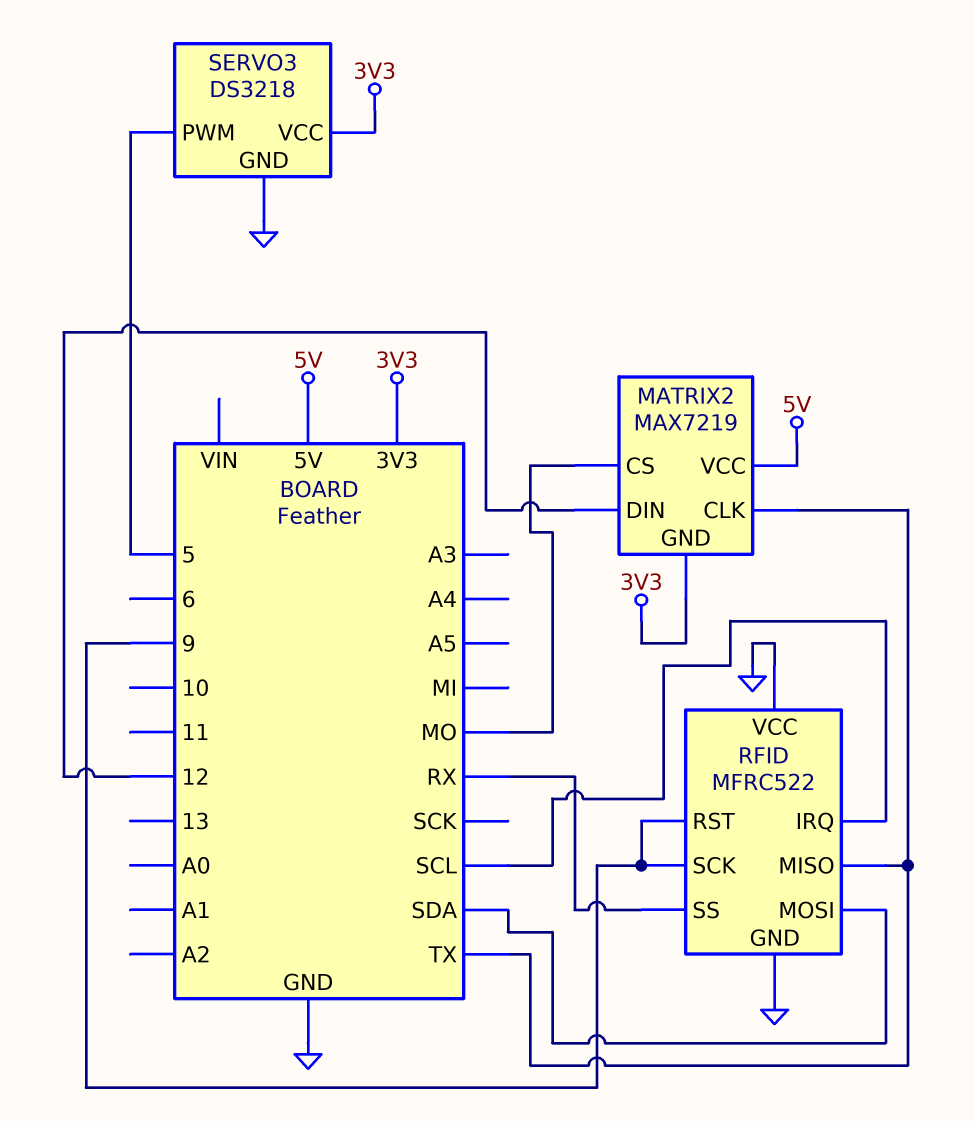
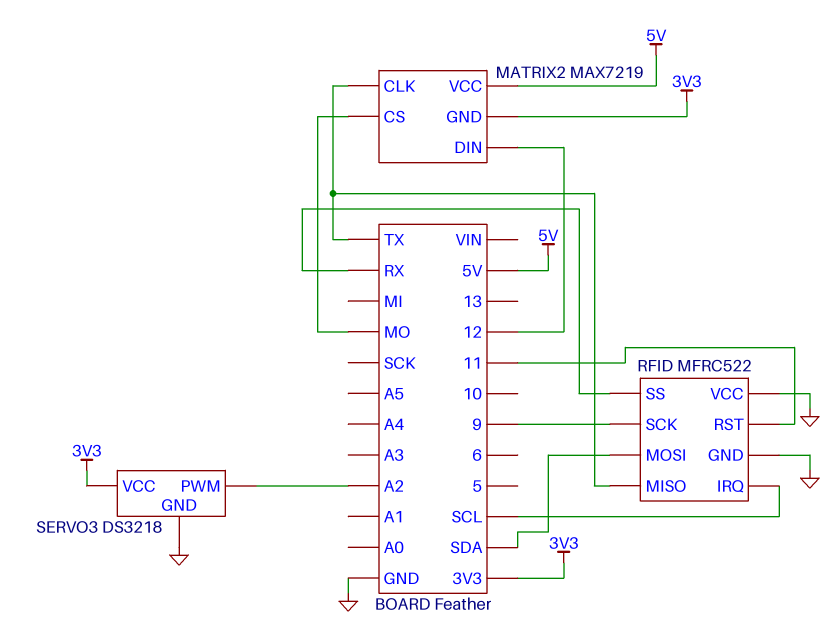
RFID pin RST: 9 -> 11
SERVO3 pin PWM: 5 -> A2

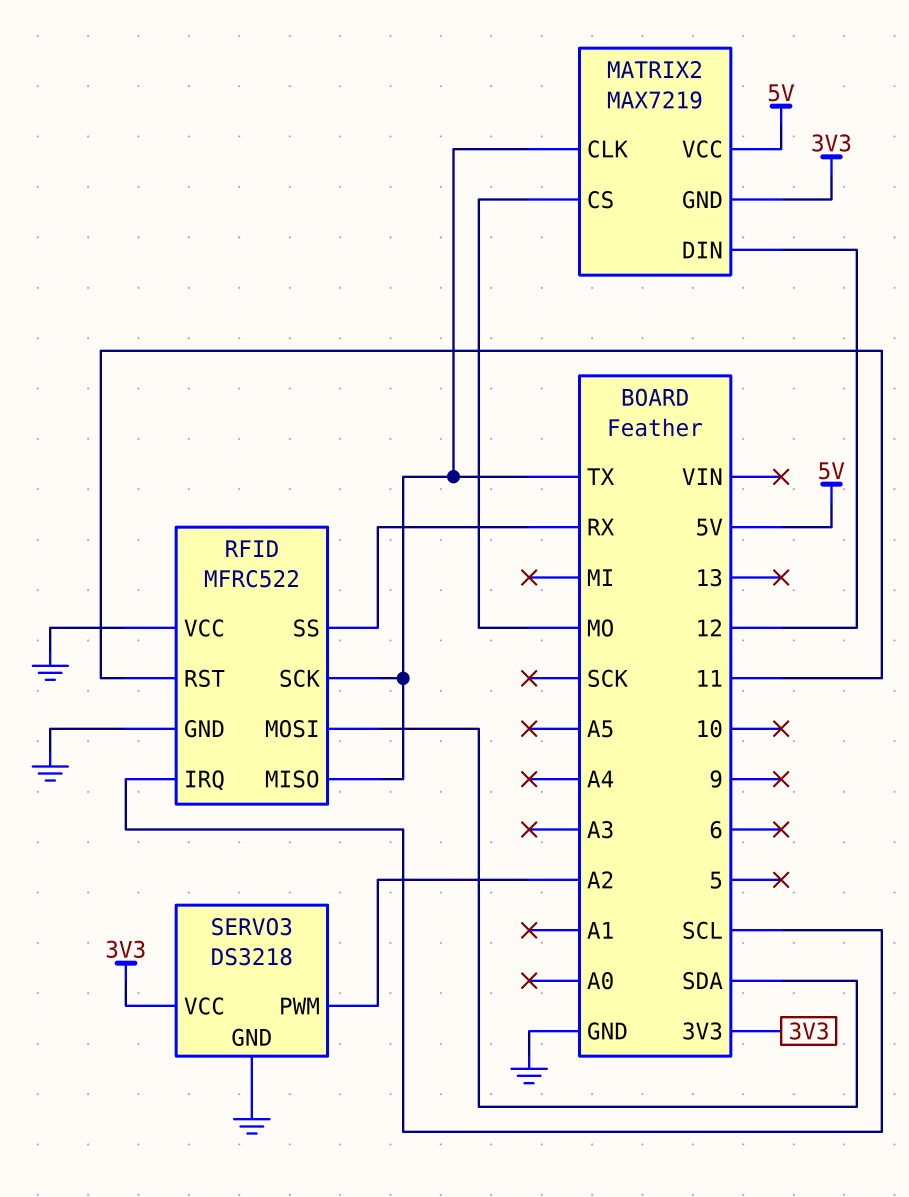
RFID pin SCK: 9 -> TX

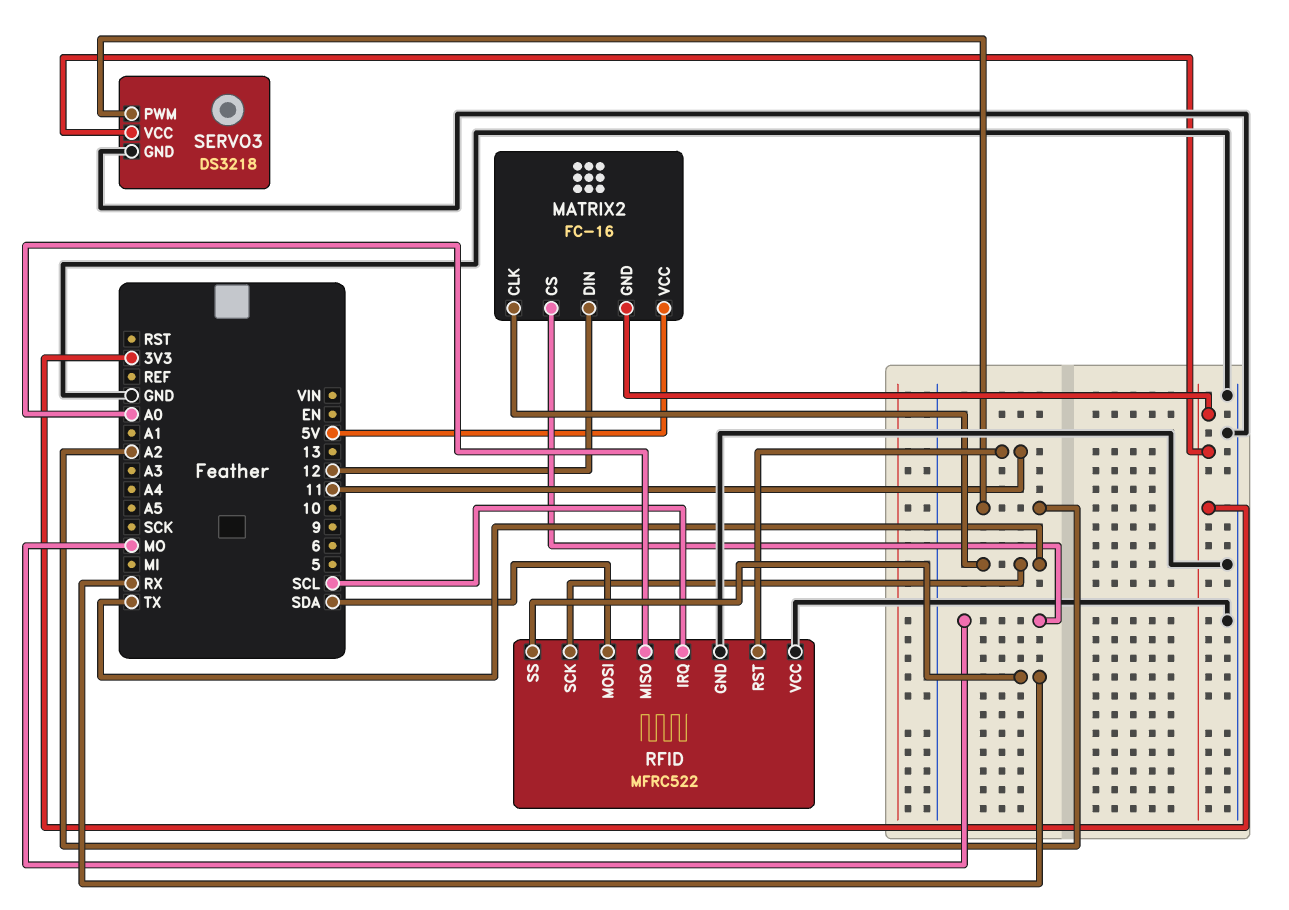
MATRIX2: MAX7219 -> FC-16
RFID pin MISO: TX -> A0

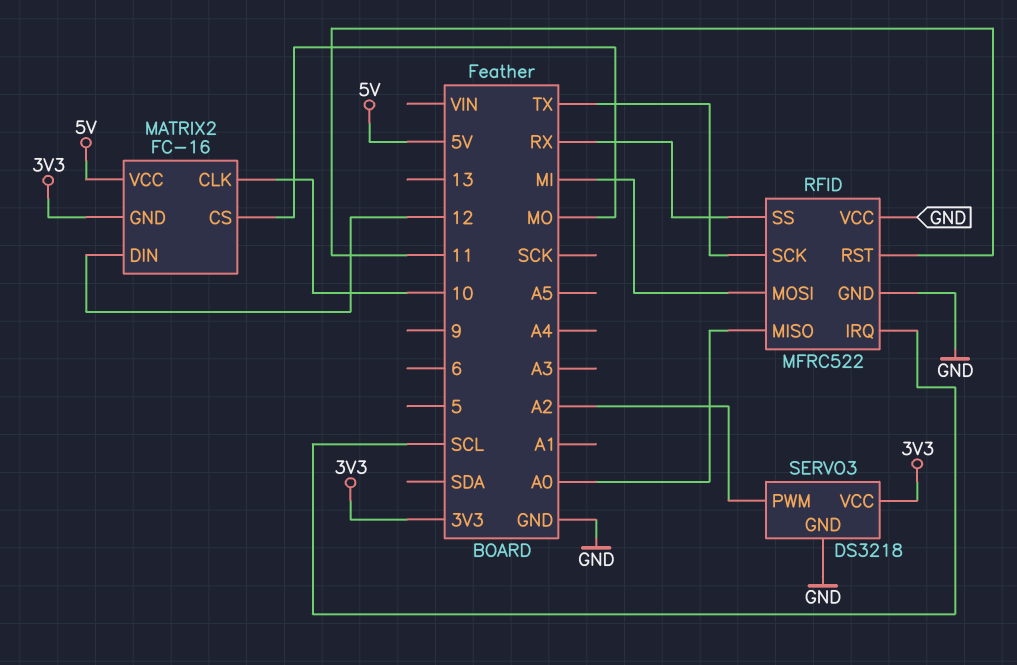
MATRIX2 pin CLK: TX -> 10
RFID pin MOSI: SDA -> MI

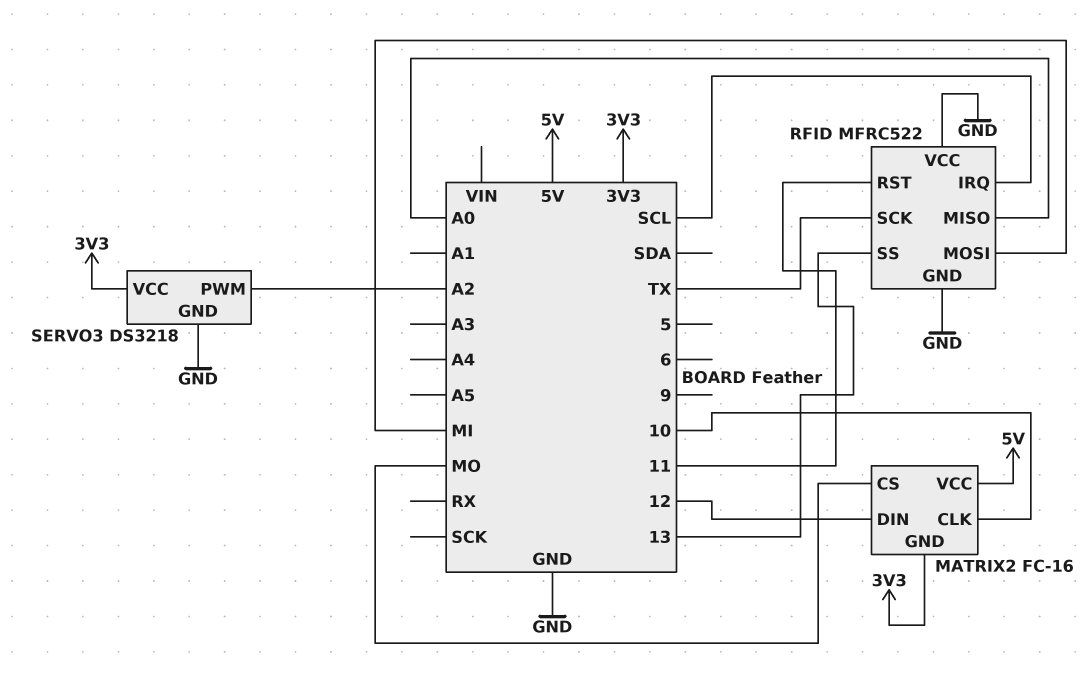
RFID pin SS: RX -> 13

